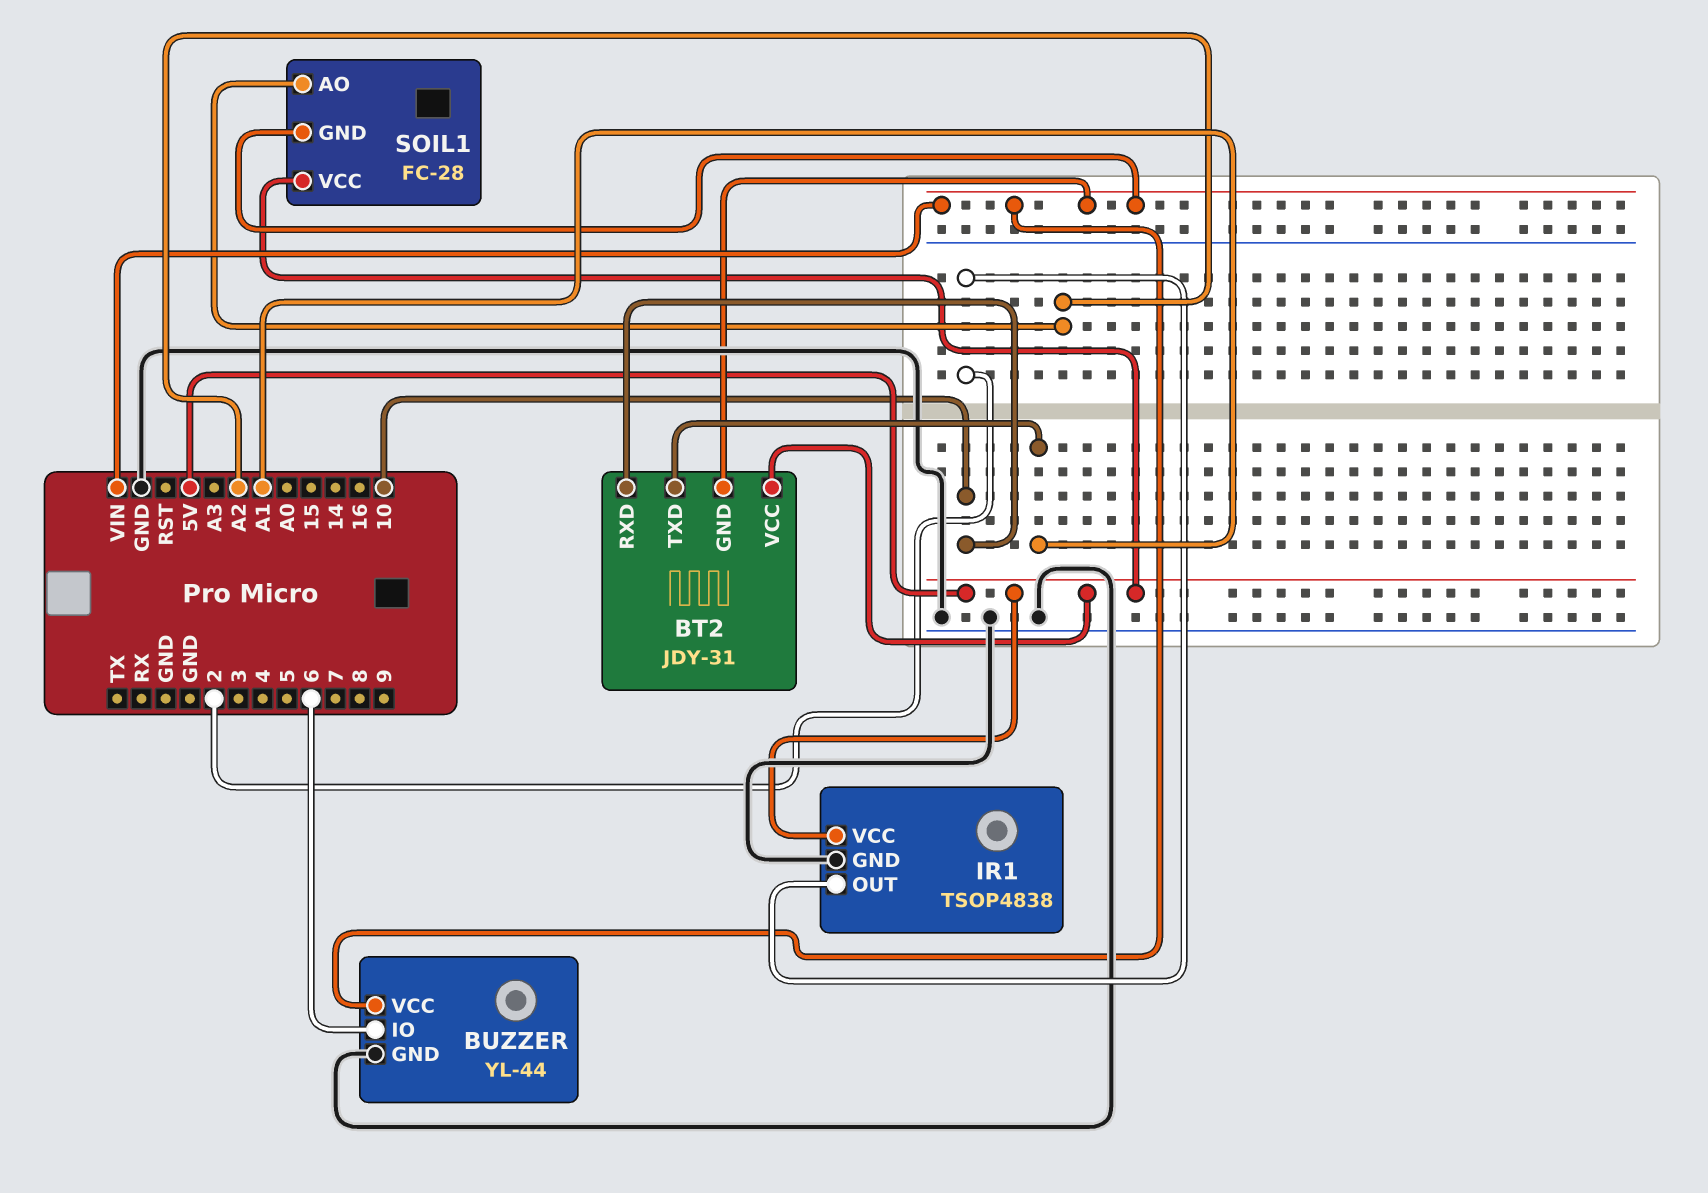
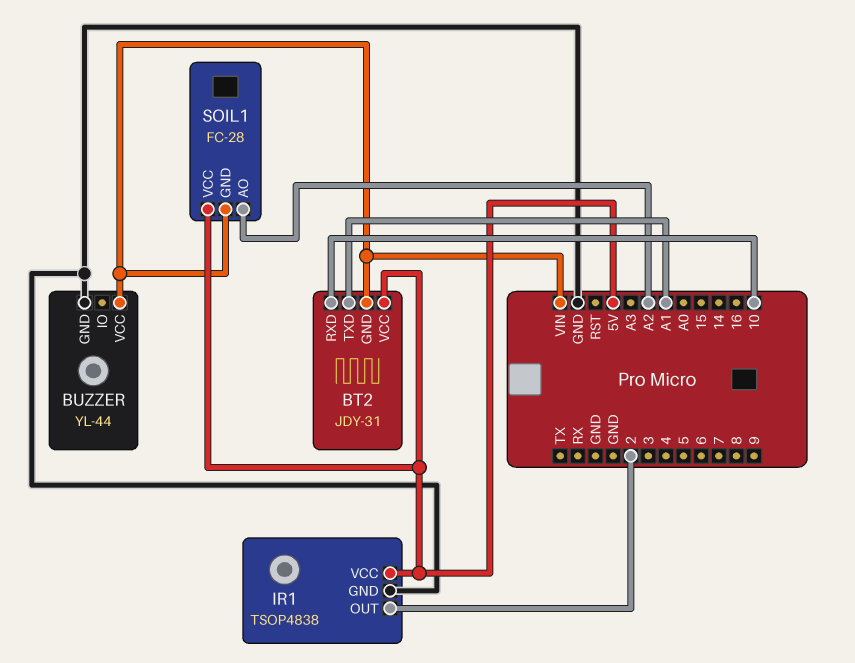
BUZZER pin IO: 6 -> none

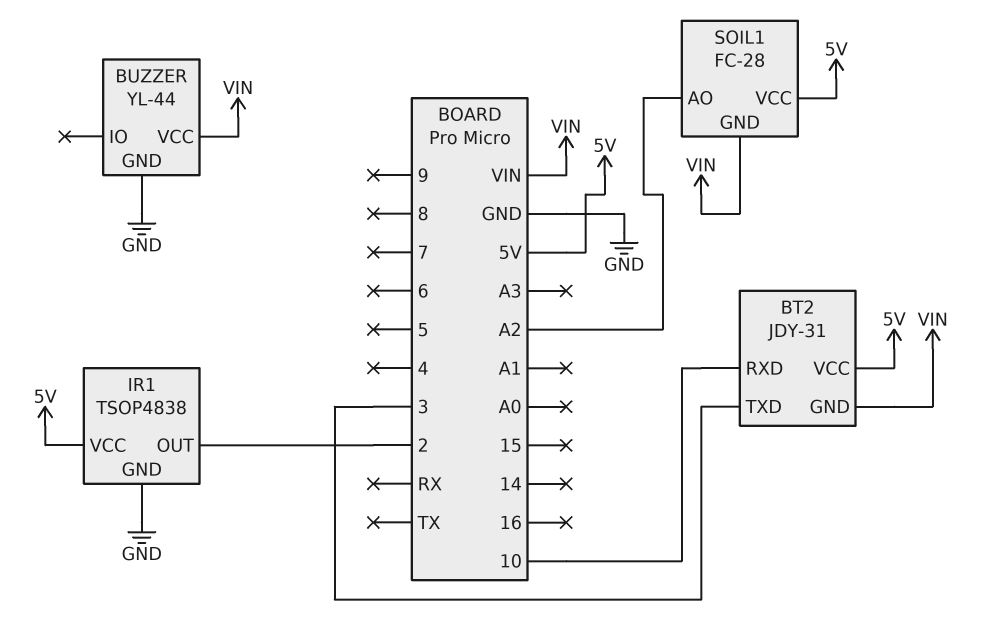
BT2 pin TXD: A1 -> 3

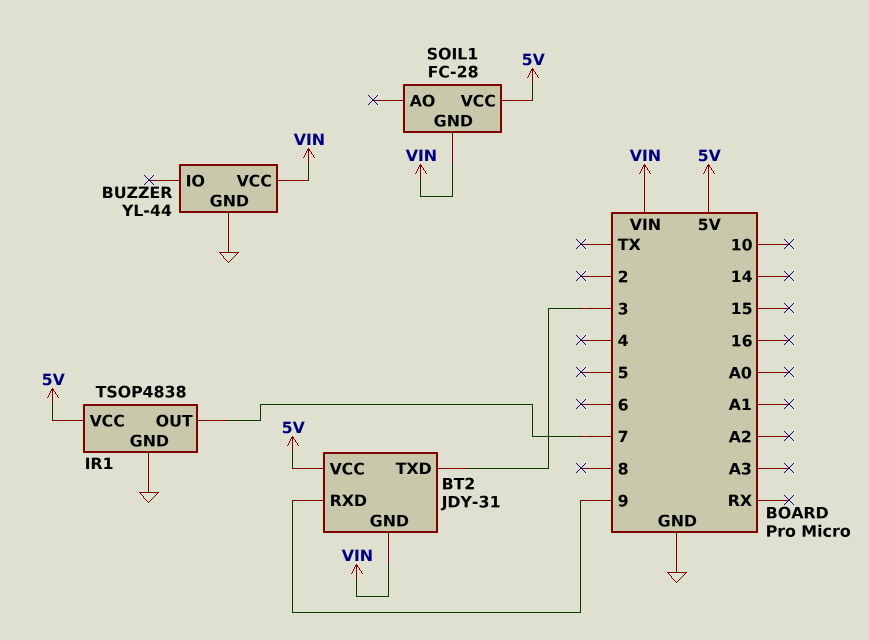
BT2 pin RXD: 10 -> 9
IR1 pin OUT: 2 -> 7
SOIL1 pin AO: A2 -> none

